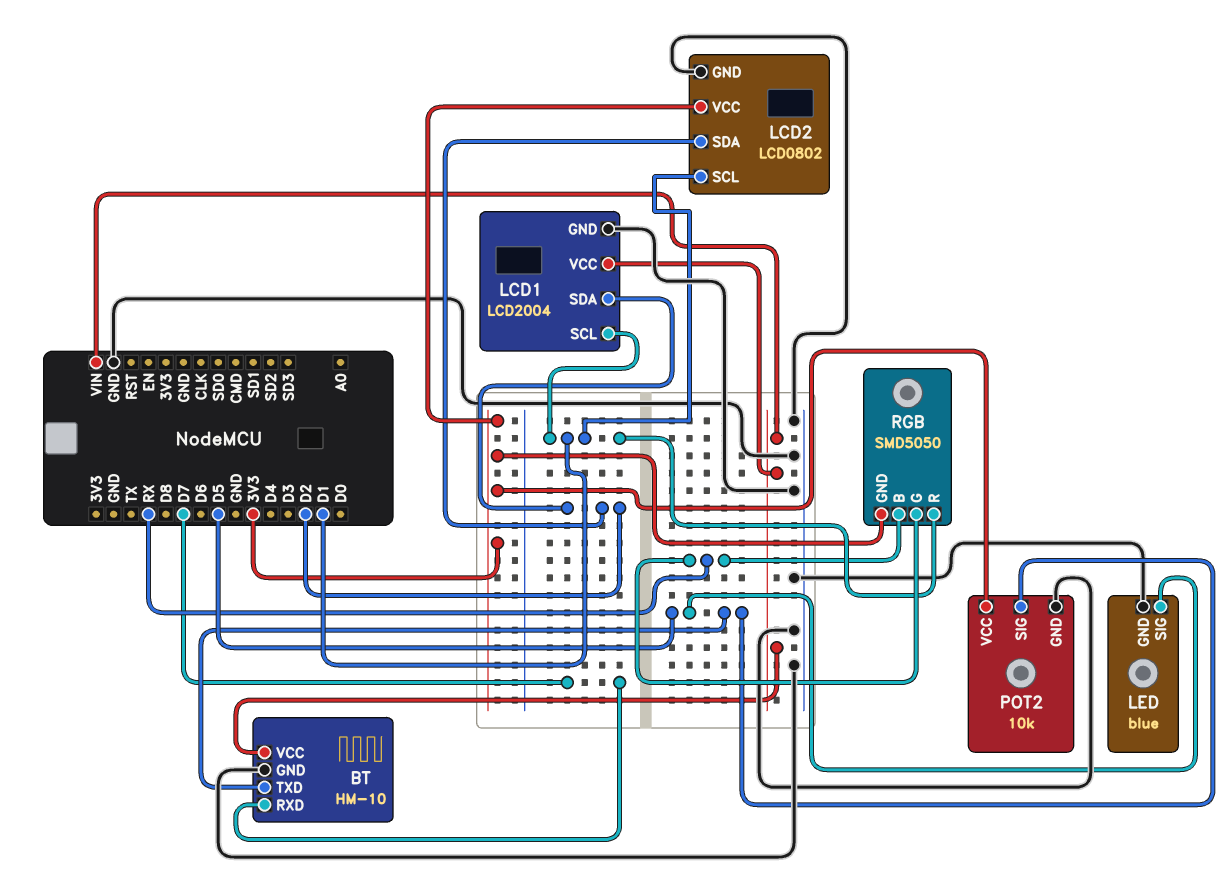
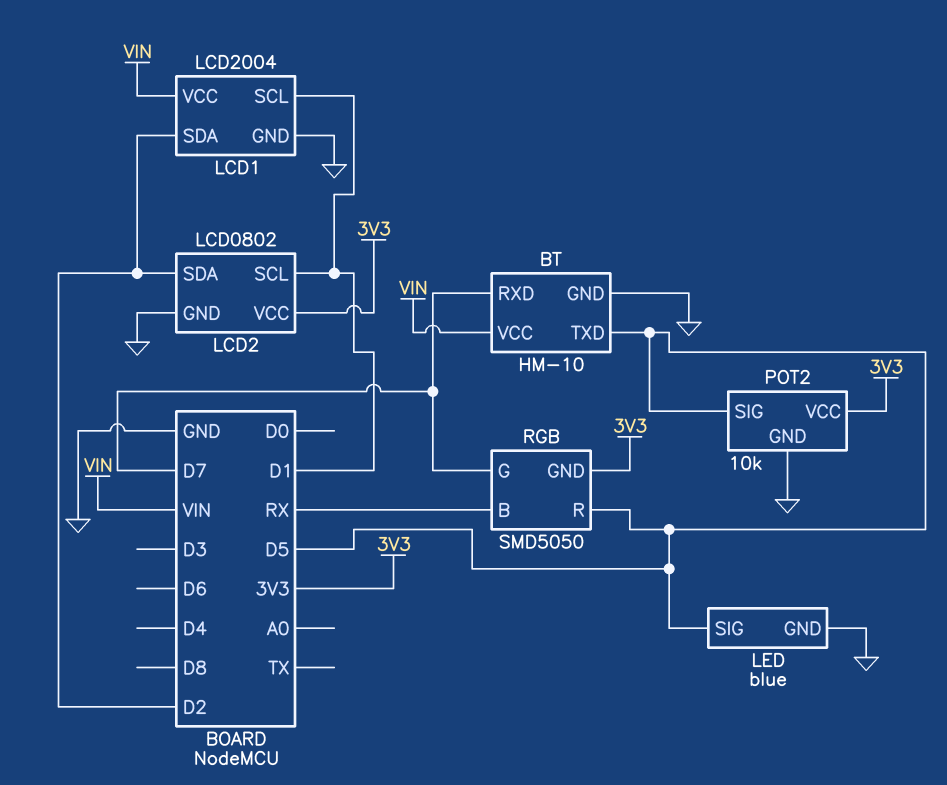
RGB pin G: RX -> D7
RGB pin R: D1 -> D5

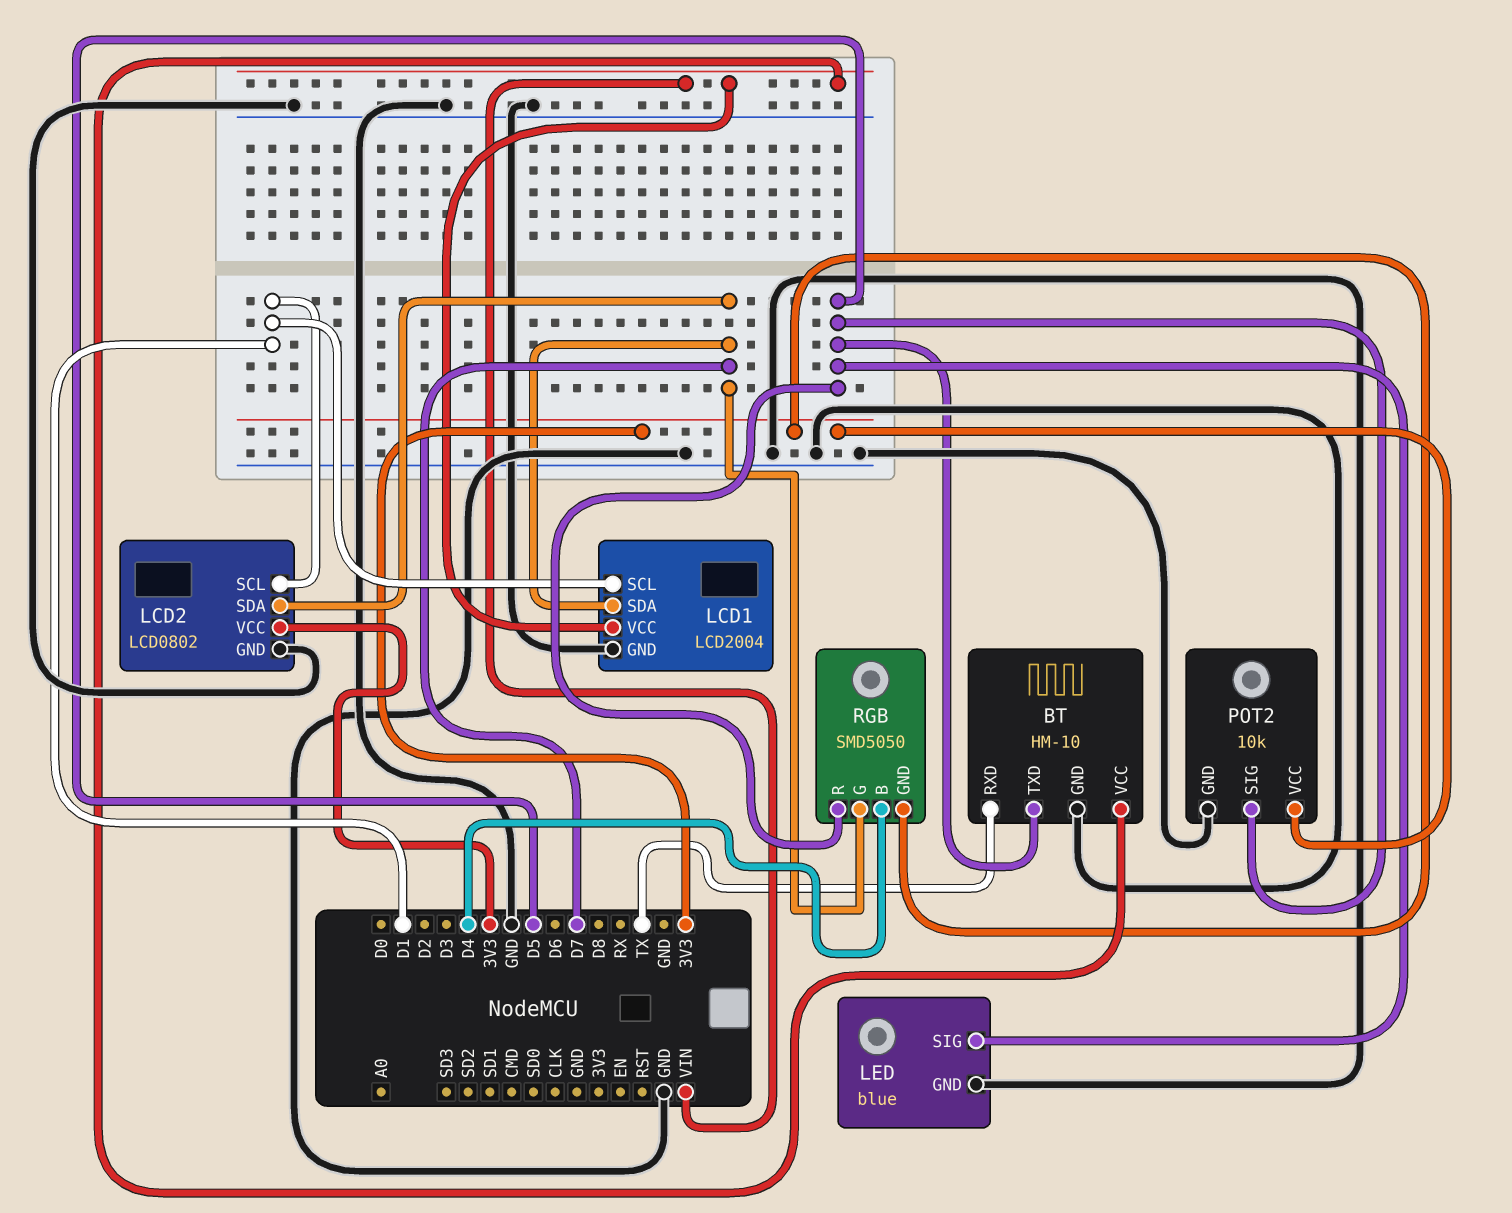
BT pin RXD: D7 -> TX
LCD1 pin SDA: D2 -> D7
LCD2 pin SDA: D2 -> D7
RGB pin B: RX -> D4

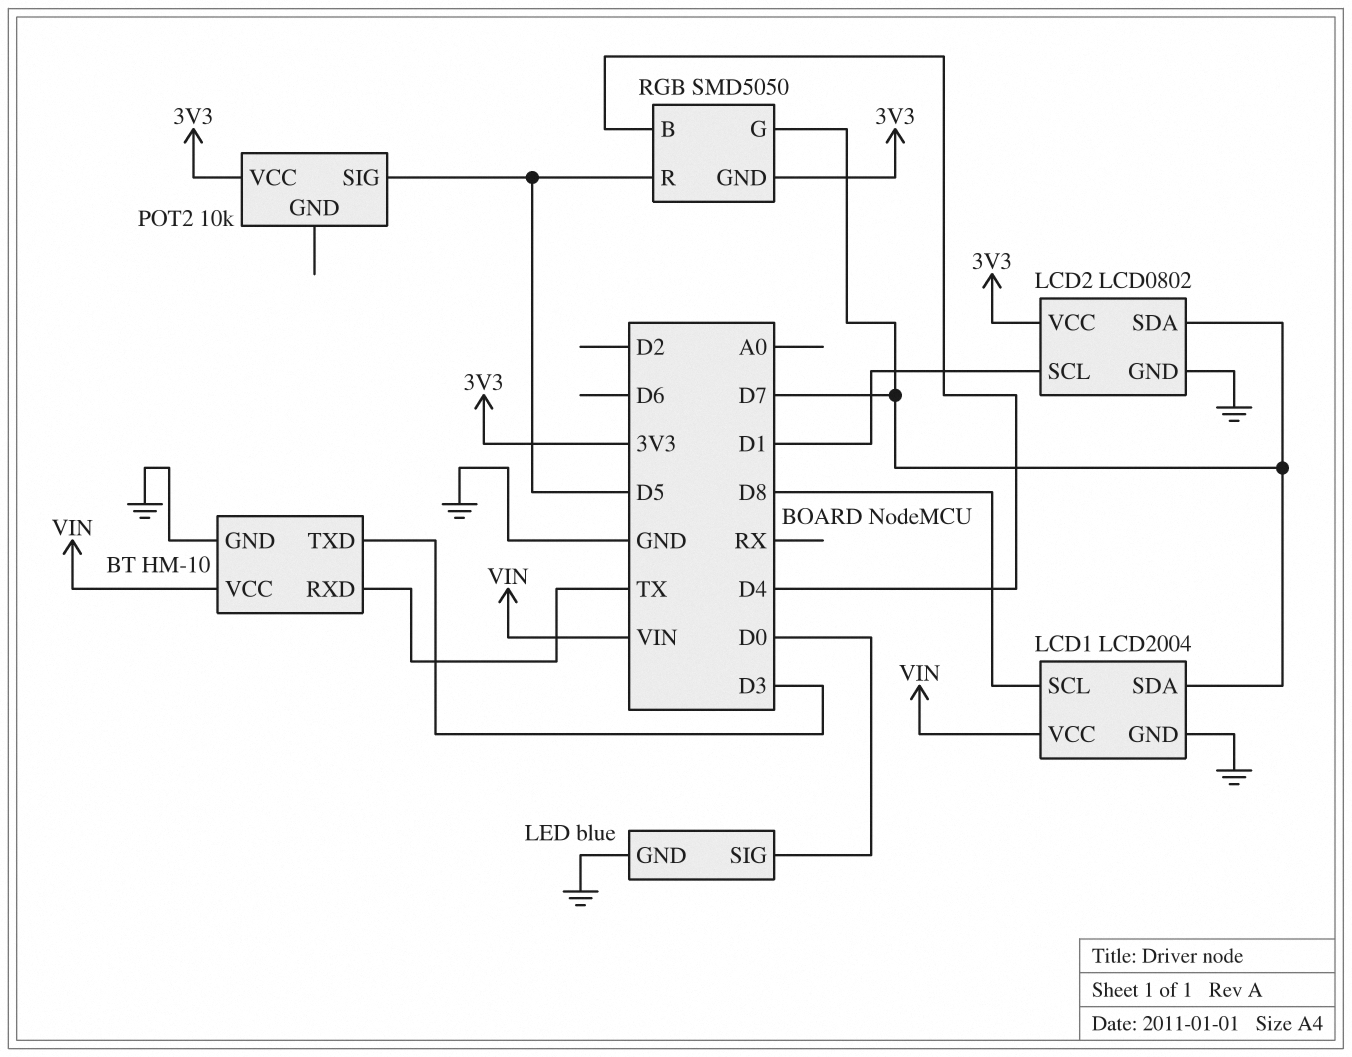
BT pin TXD: D5 -> D3
LCD1 pin SCL: D1 -> D8
LED pin SIG: D5 -> D0
POT2 pin GND: GND -> none

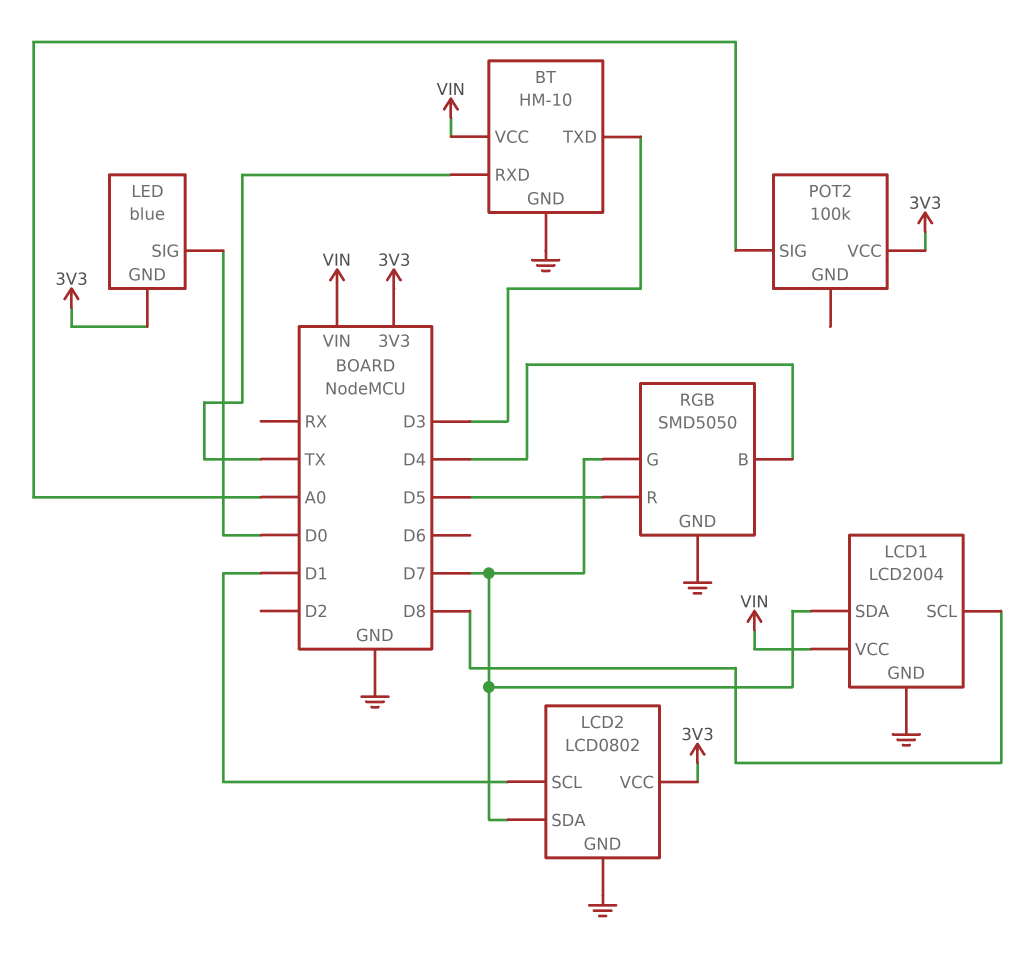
LED pin GND: GND -> 3V3
POT2: 10k -> 100k
POT2 pin SIG: D5 -> A0
RGB pin GND: 3V3 -> GND

